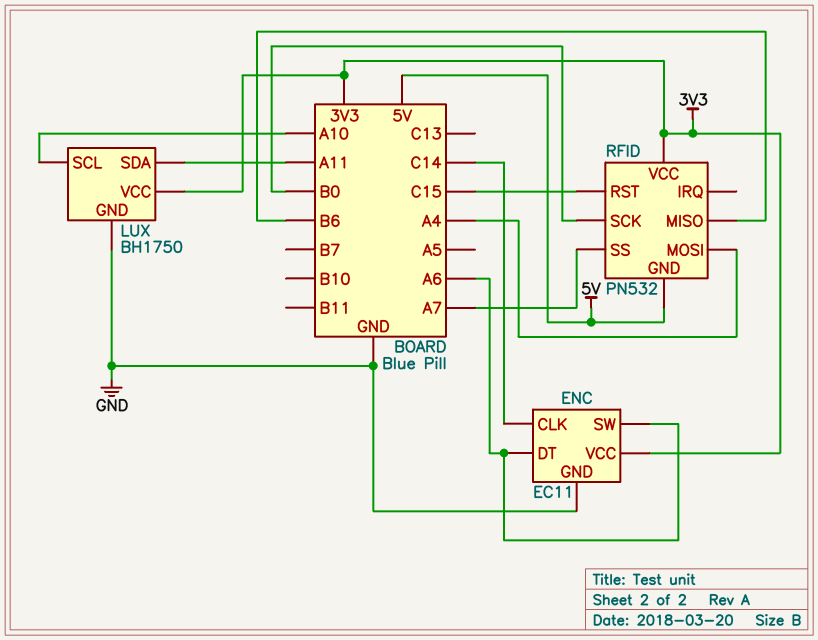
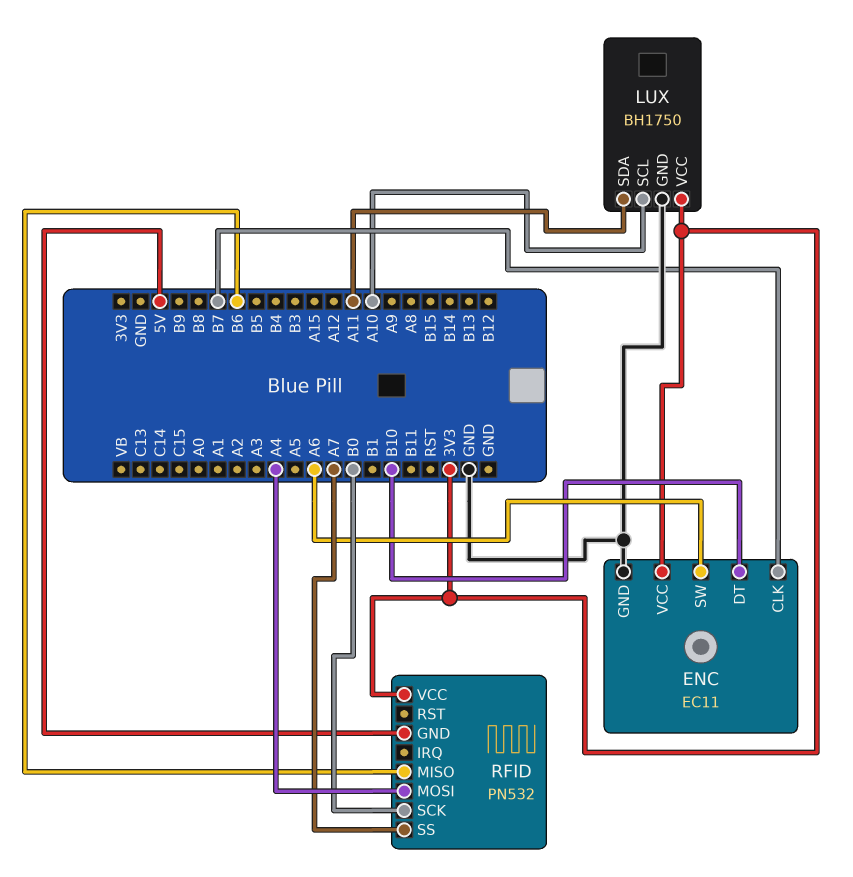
ENC pin CLK: C14 -> B7
ENC pin DT: A6 -> B10
RFID pin RST: C15 -> none

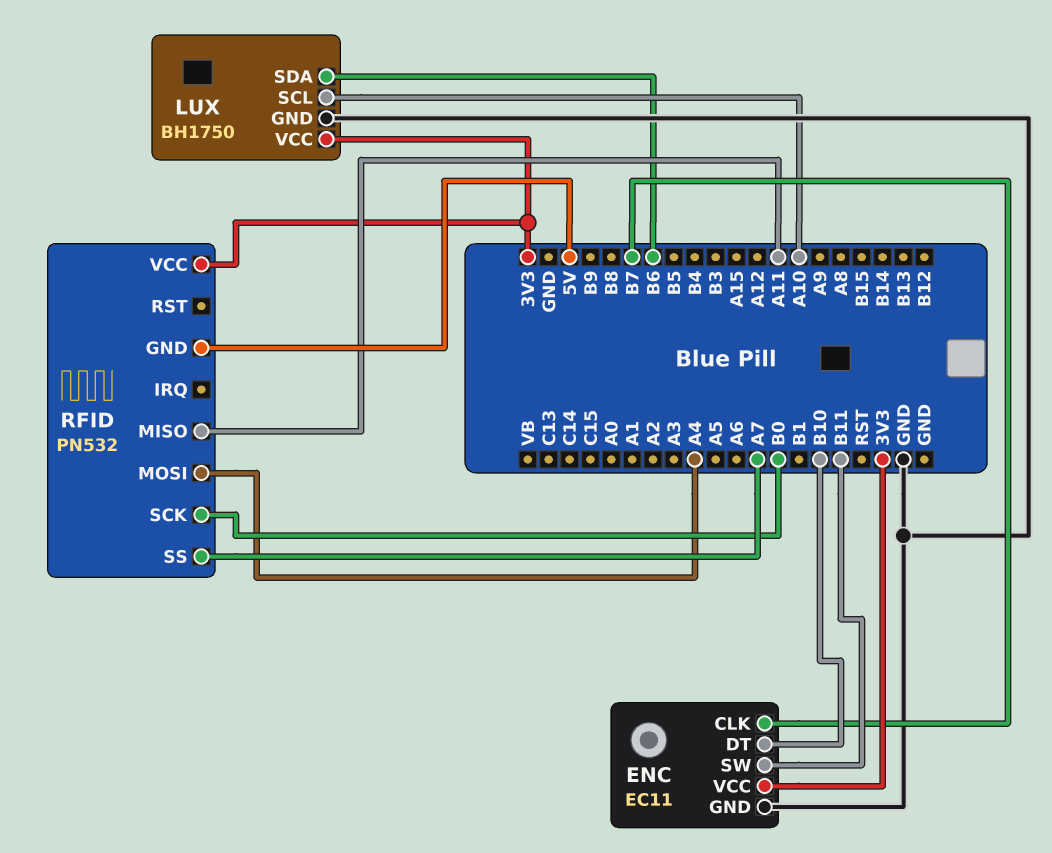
ENC pin SW: A6 -> B11
LUX pin SDA: A11 -> B6
RFID pin MISO: B6 -> A11

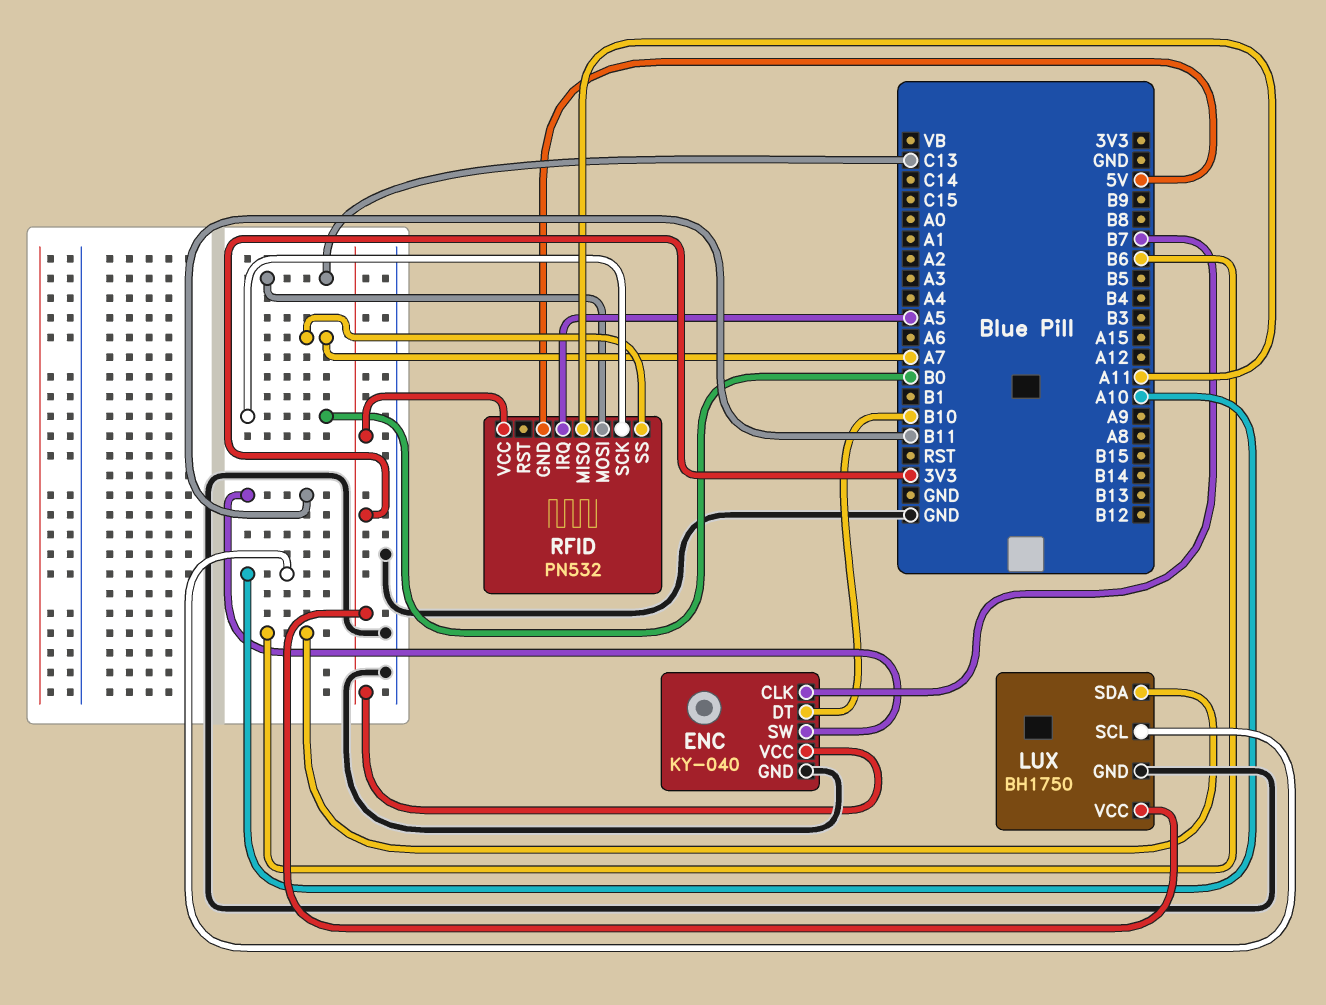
ENC: EC11 -> KY-040
RFID pin IRQ: none -> A5
RFID pin MOSI: A4 -> C13

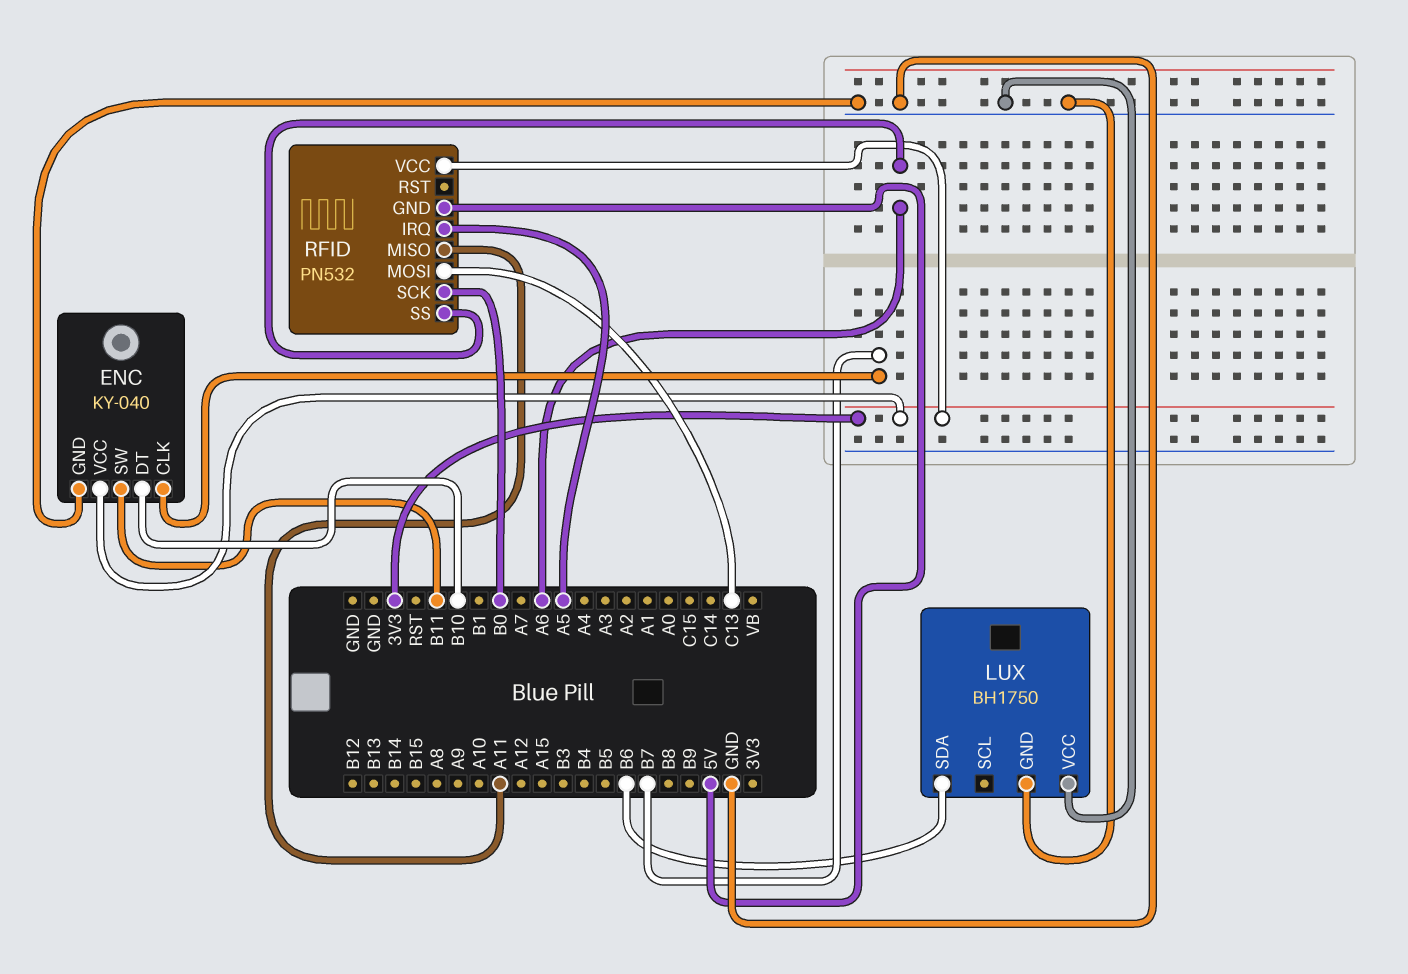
LUX pin SCL: A10 -> none
LUX pin VCC: 3V3 -> GND
RFID pin SS: A7 -> A6

